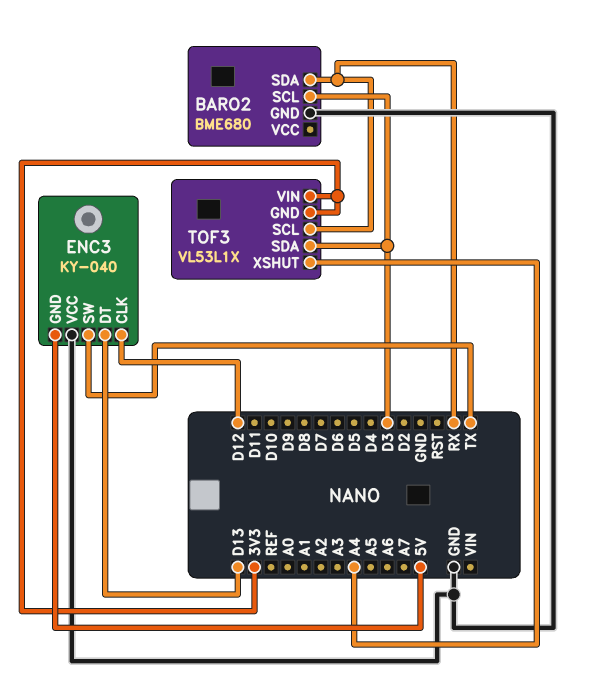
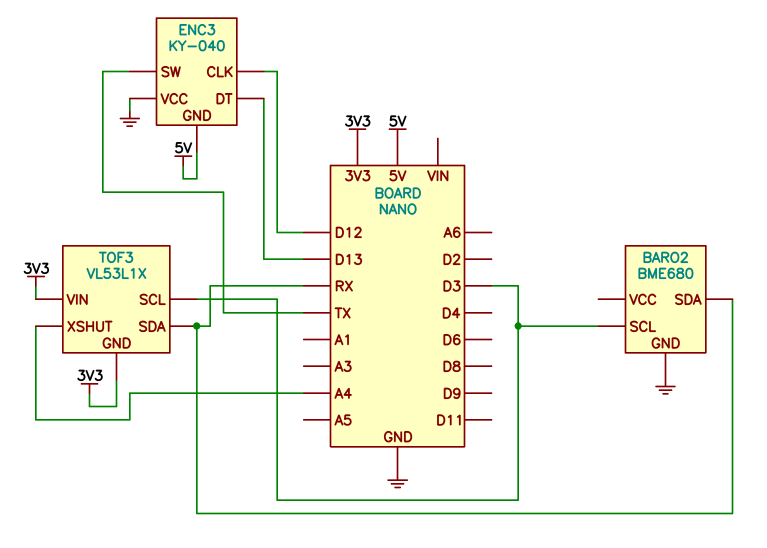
TOF3 pin SCL: RX -> D3
TOF3 pin SDA: D3 -> RX

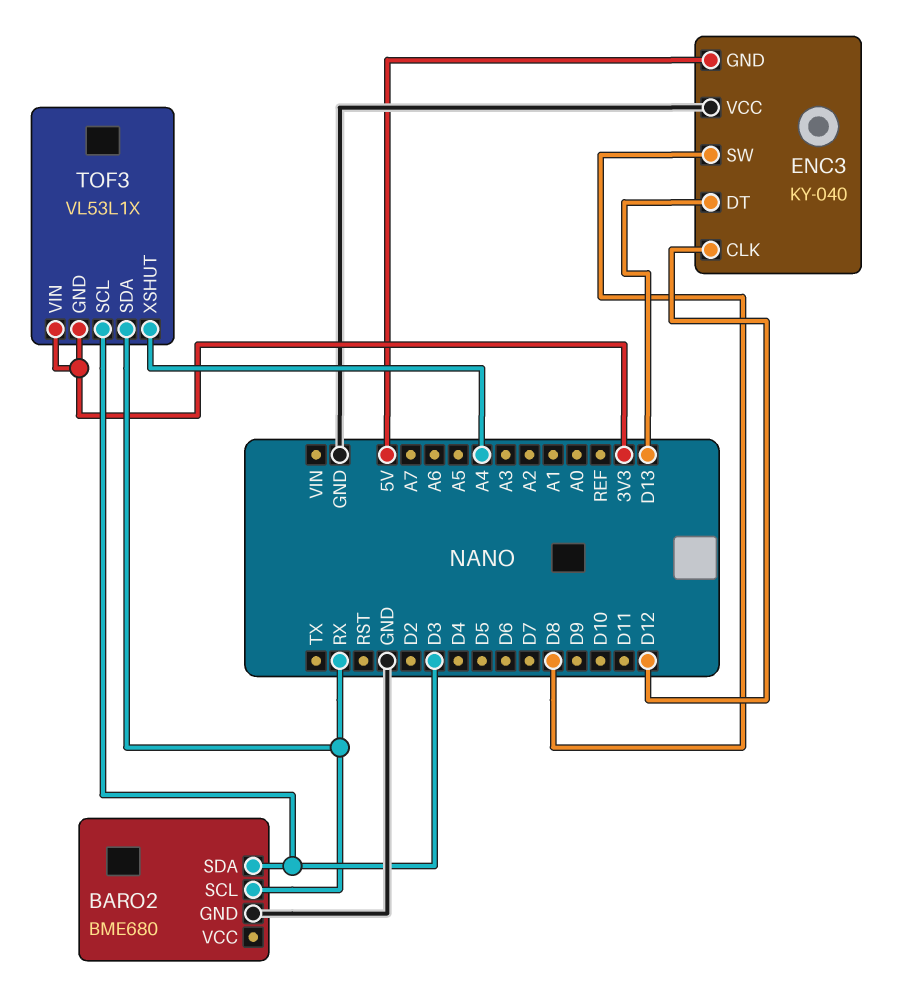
BARO2 pin SCL: D3 -> RX
BARO2 pin SDA: RX -> D3
ENC3 pin SW: TX -> D8

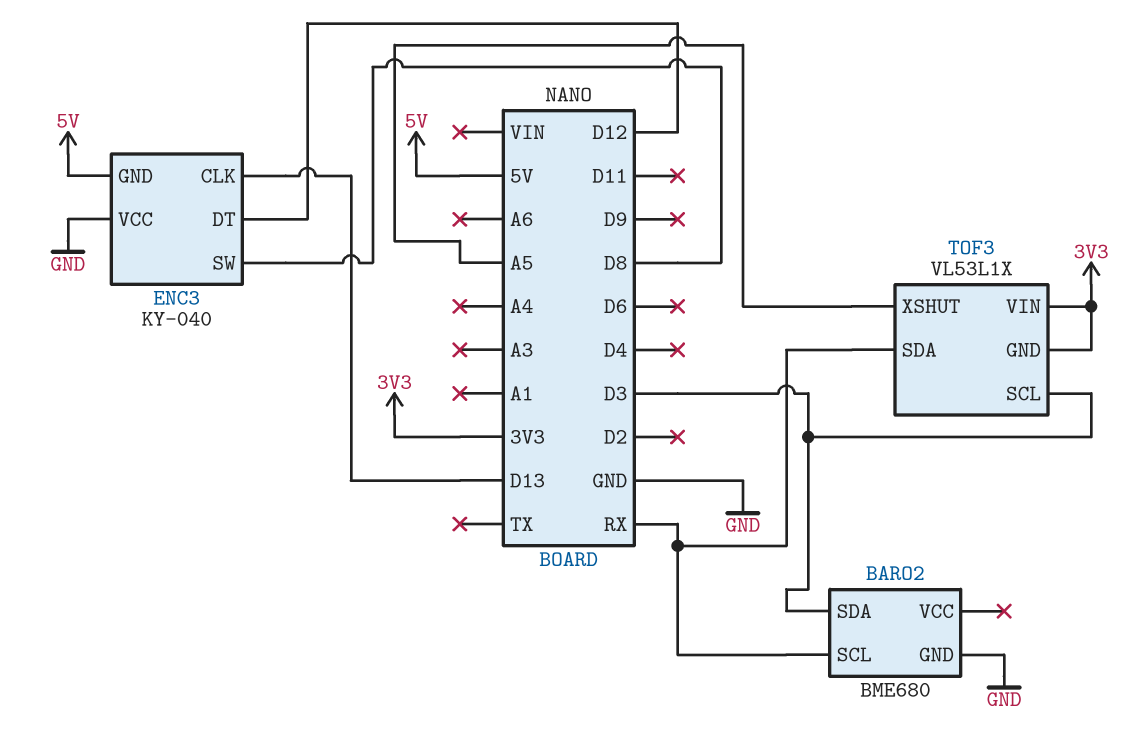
ENC3 pin CLK: D12 -> D13
ENC3 pin DT: D13 -> D12
TOF3 pin XSHUT: A4 -> A5

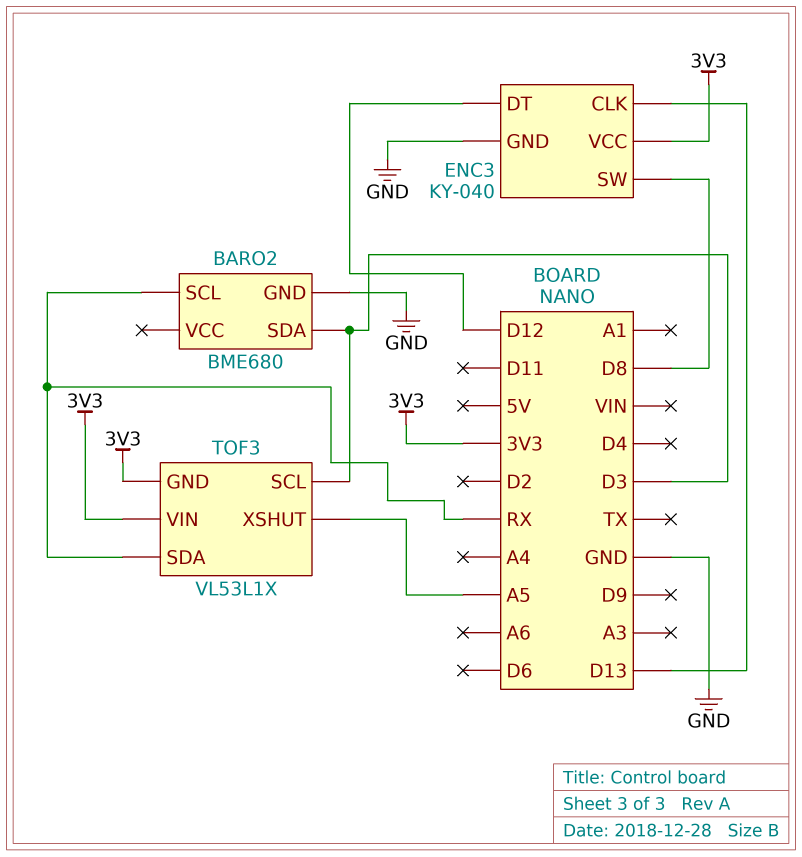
ENC3 pin GND: 5V -> GND
ENC3 pin VCC: GND -> 3V3

